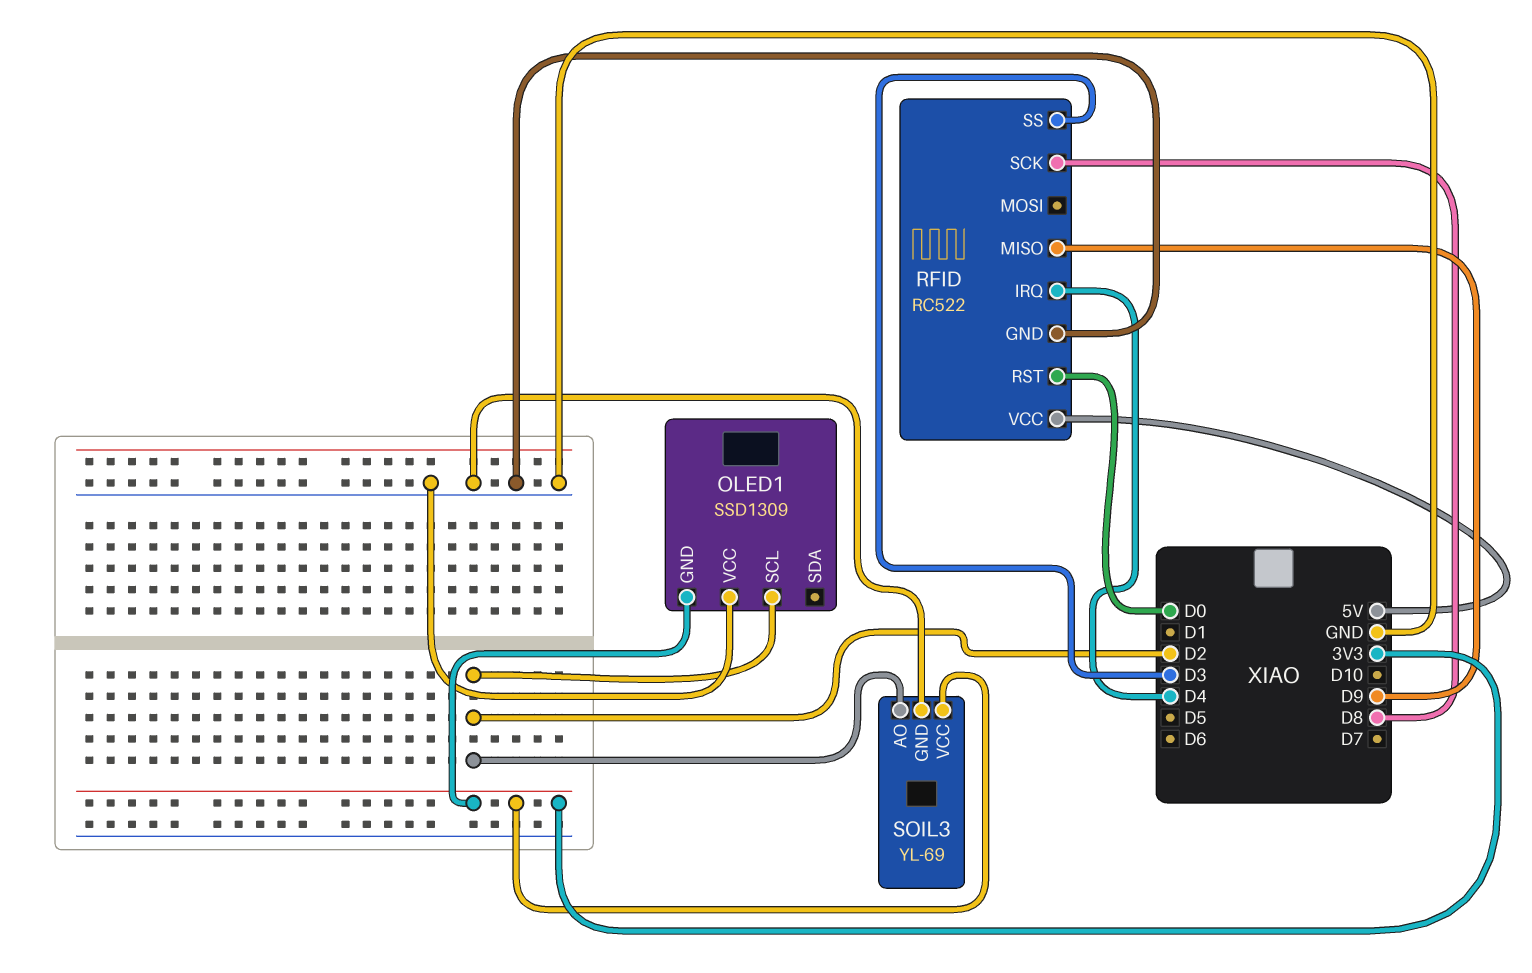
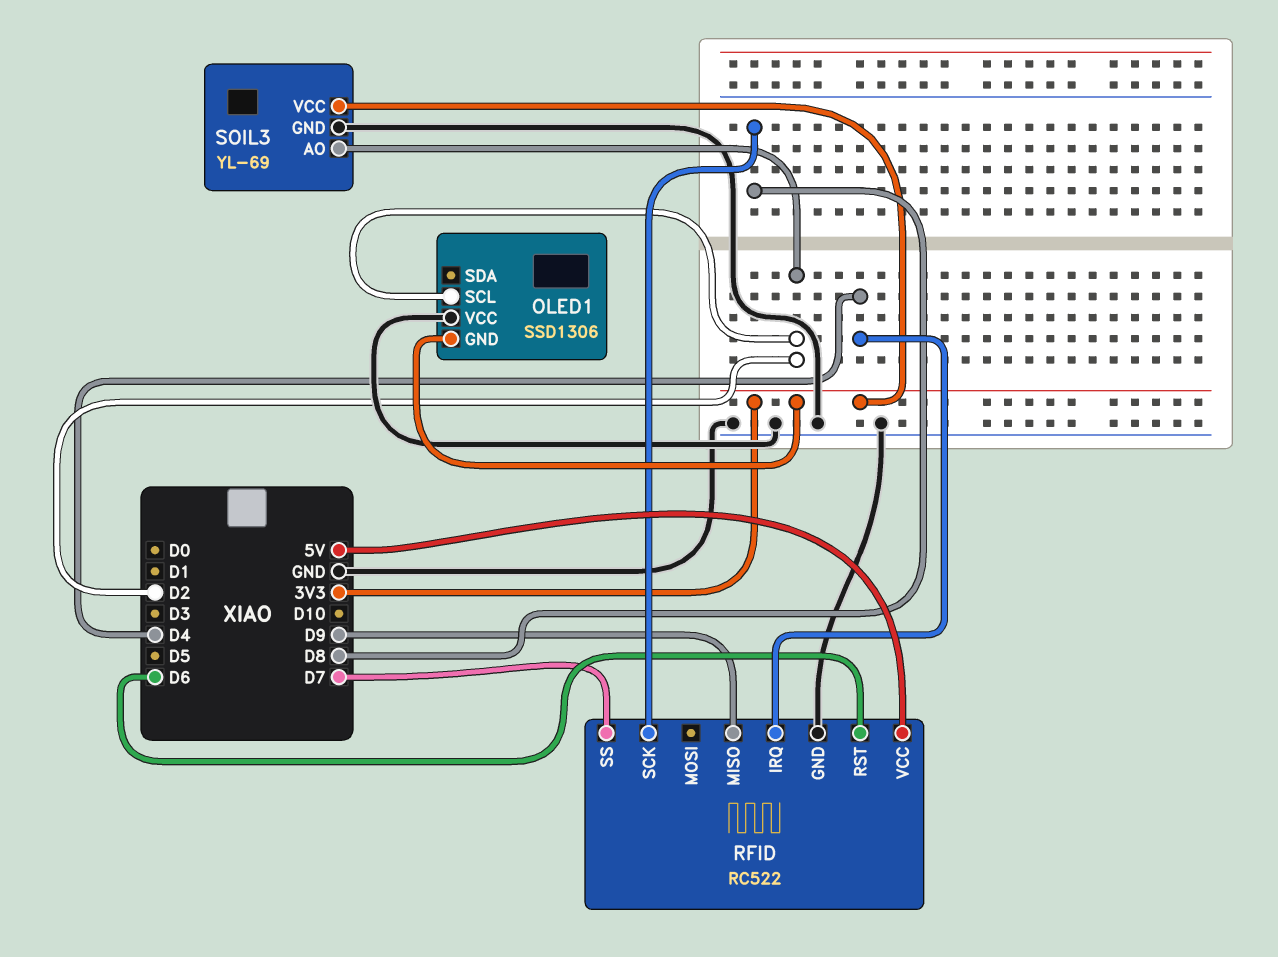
OLED1: SSD1309 -> SSD1306
RFID pin RST: D0 -> D6
RFID pin SS: D3 -> D7

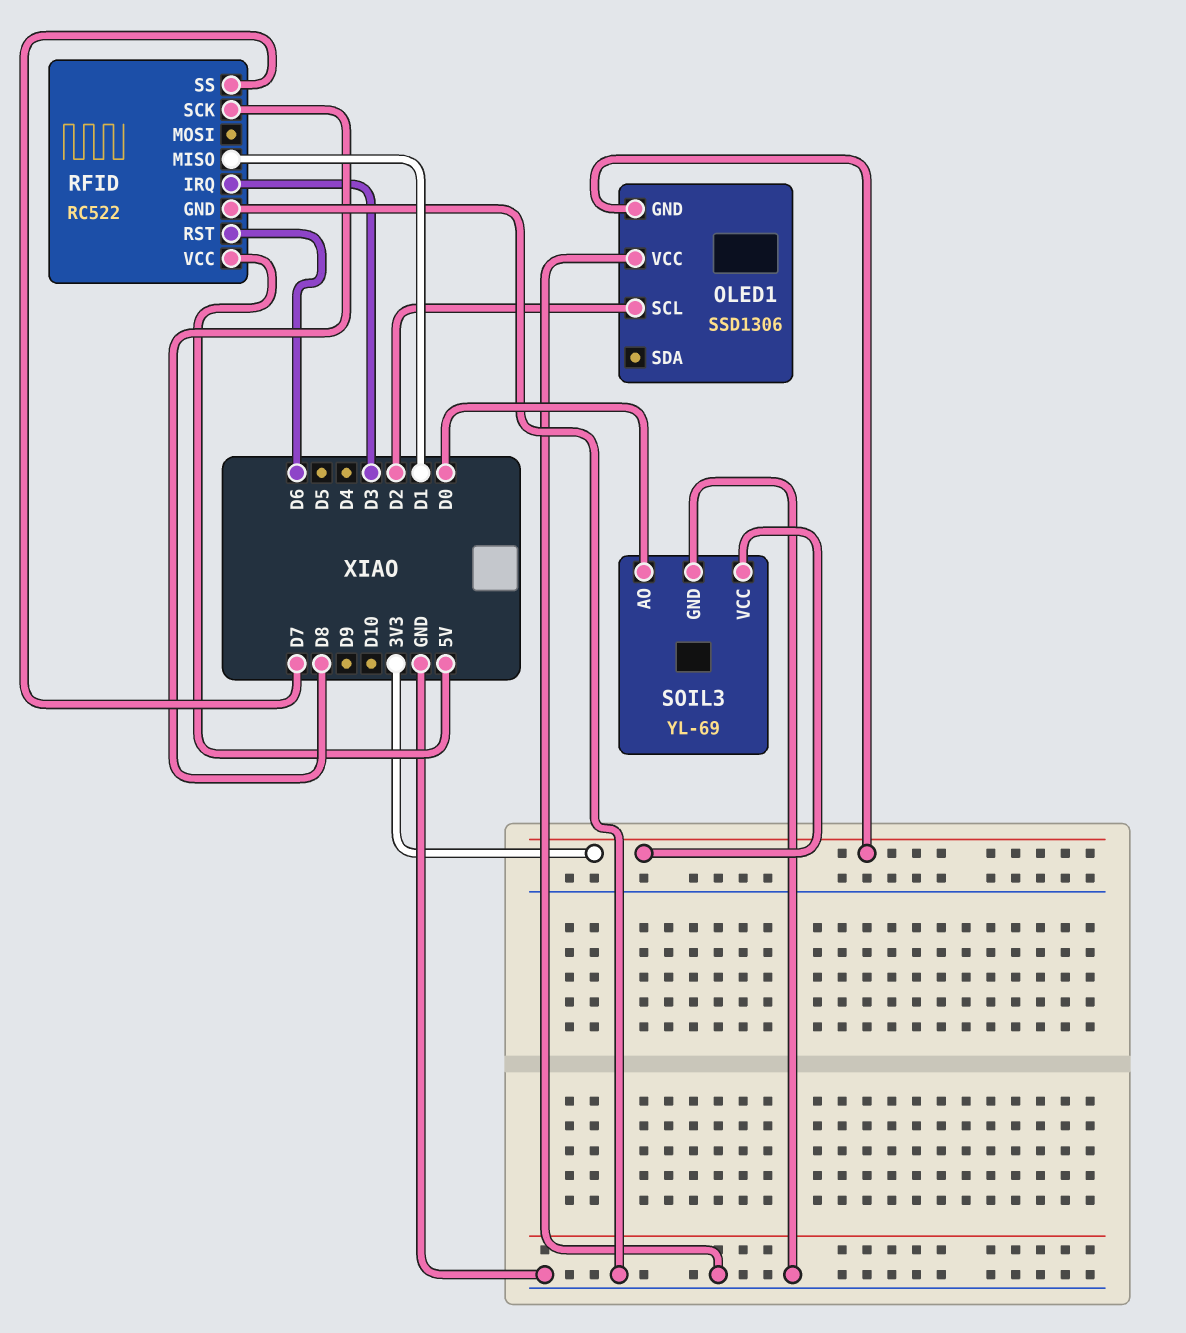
RFID pin IRQ: D4 -> D3
RFID pin MISO: D9 -> D1
SOIL3 pin AO: D2 -> D0

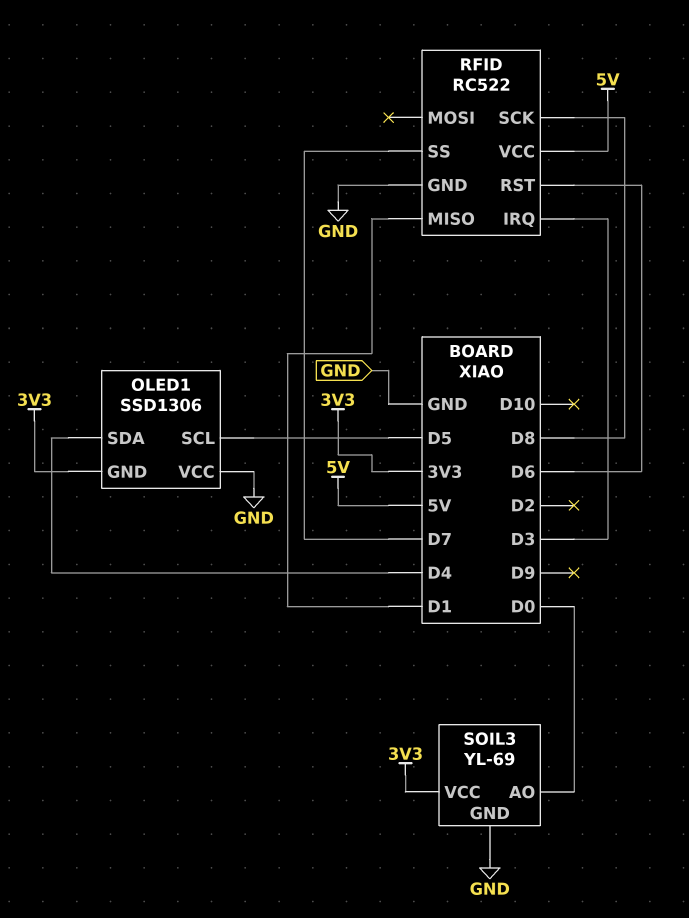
OLED1 pin SCL: D2 -> D5
OLED1 pin SDA: none -> D4

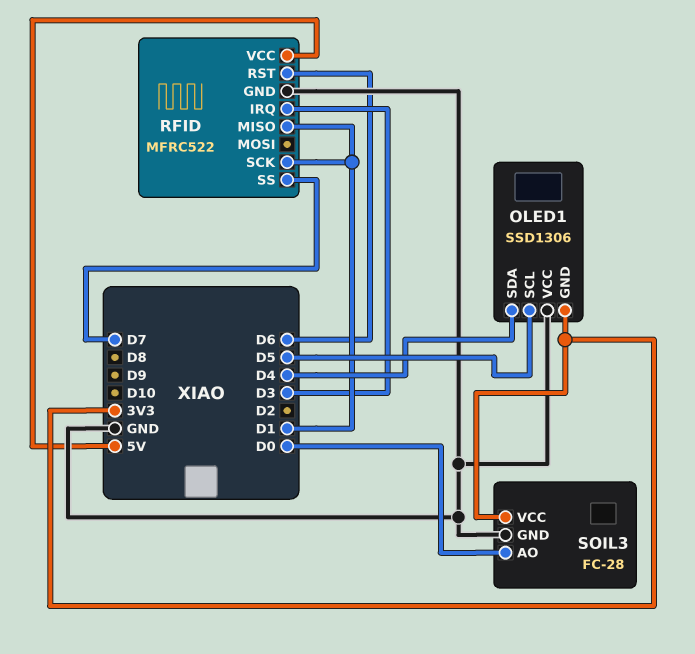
RFID: RC522 -> MFRC522
RFID pin SCK: D8 -> D1
SOIL3: YL-69 -> FC-28

